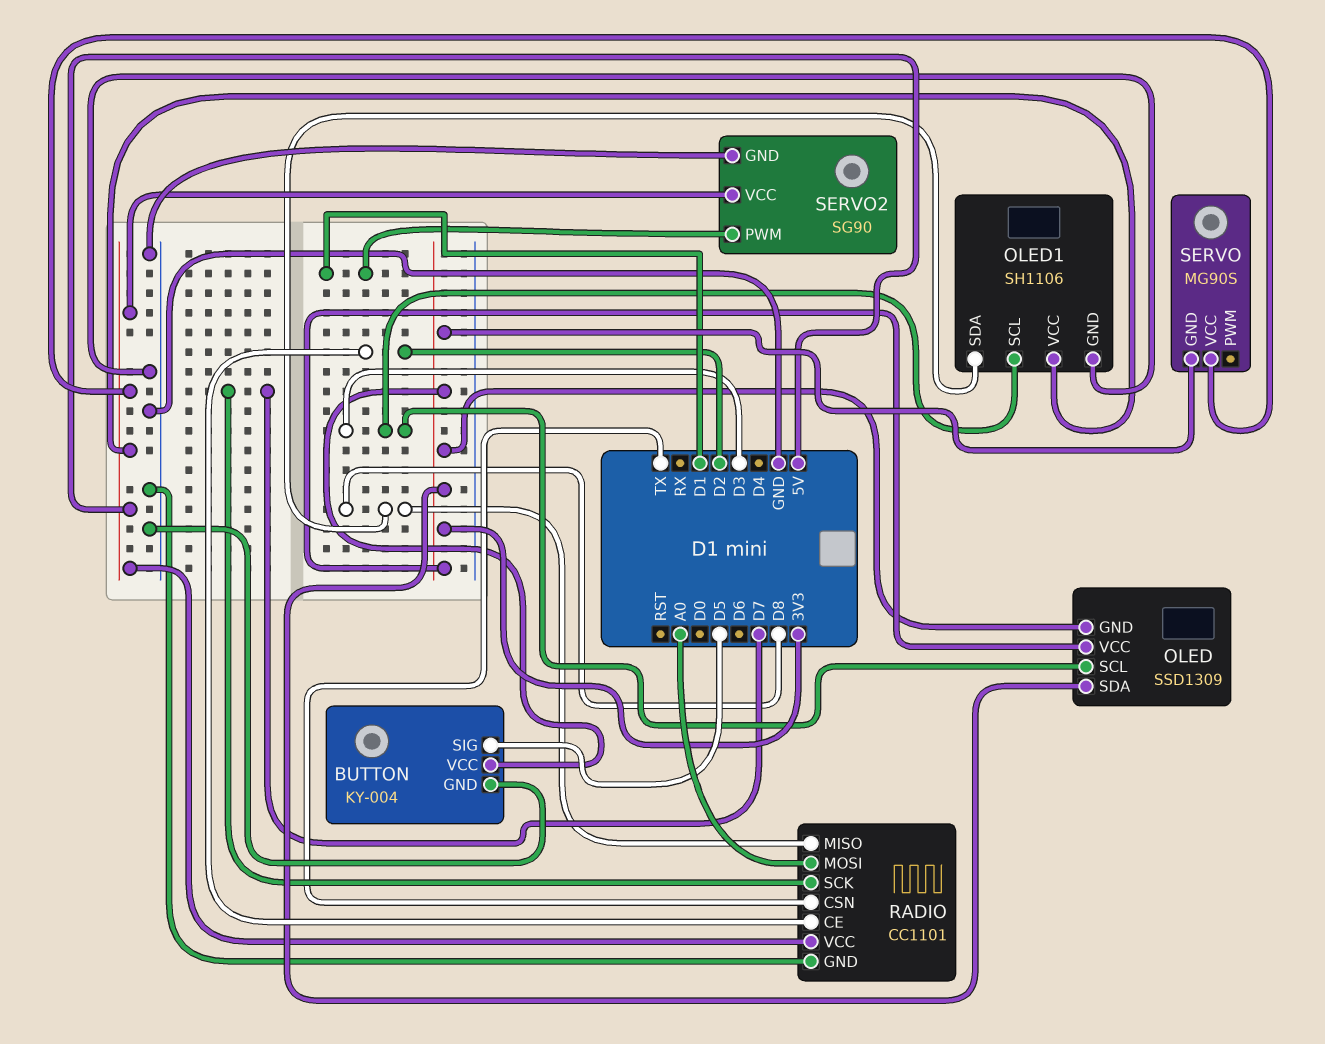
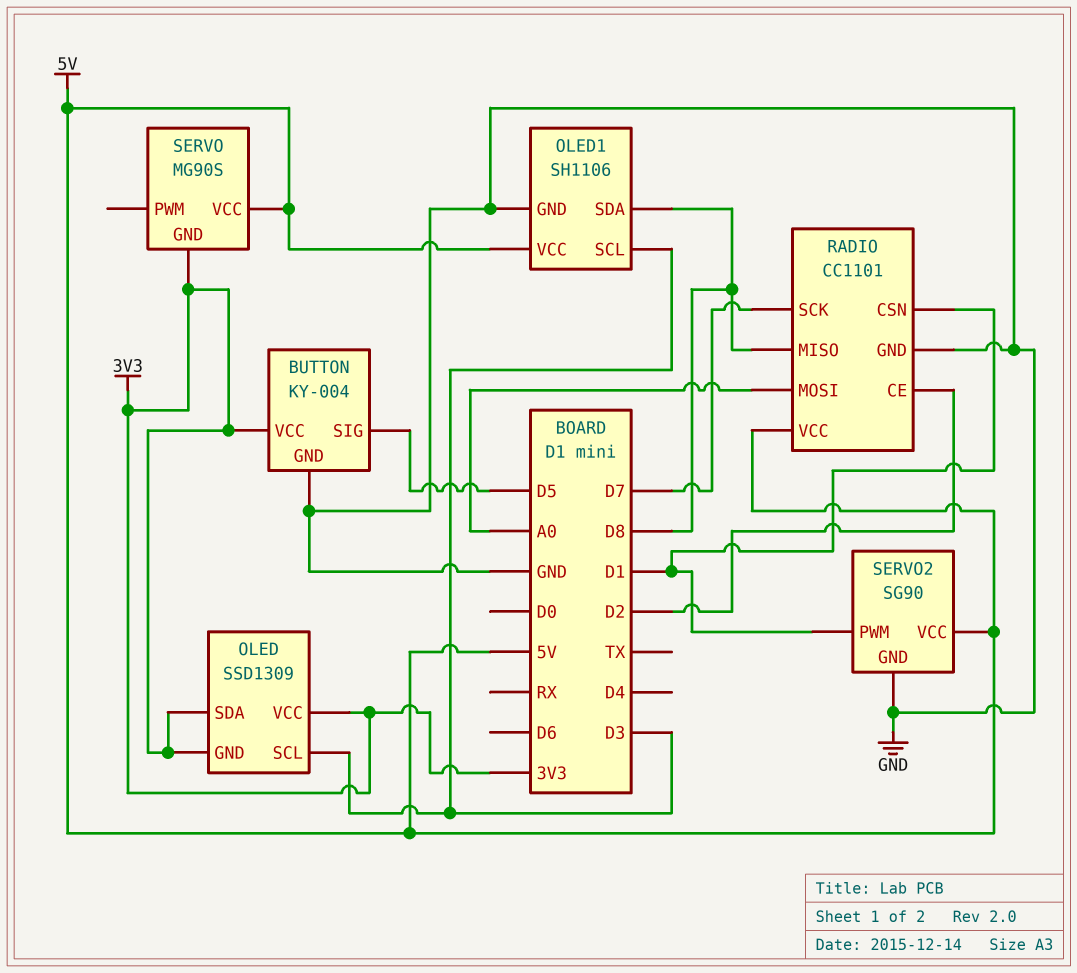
RADIO pin CSN: TX -> D1

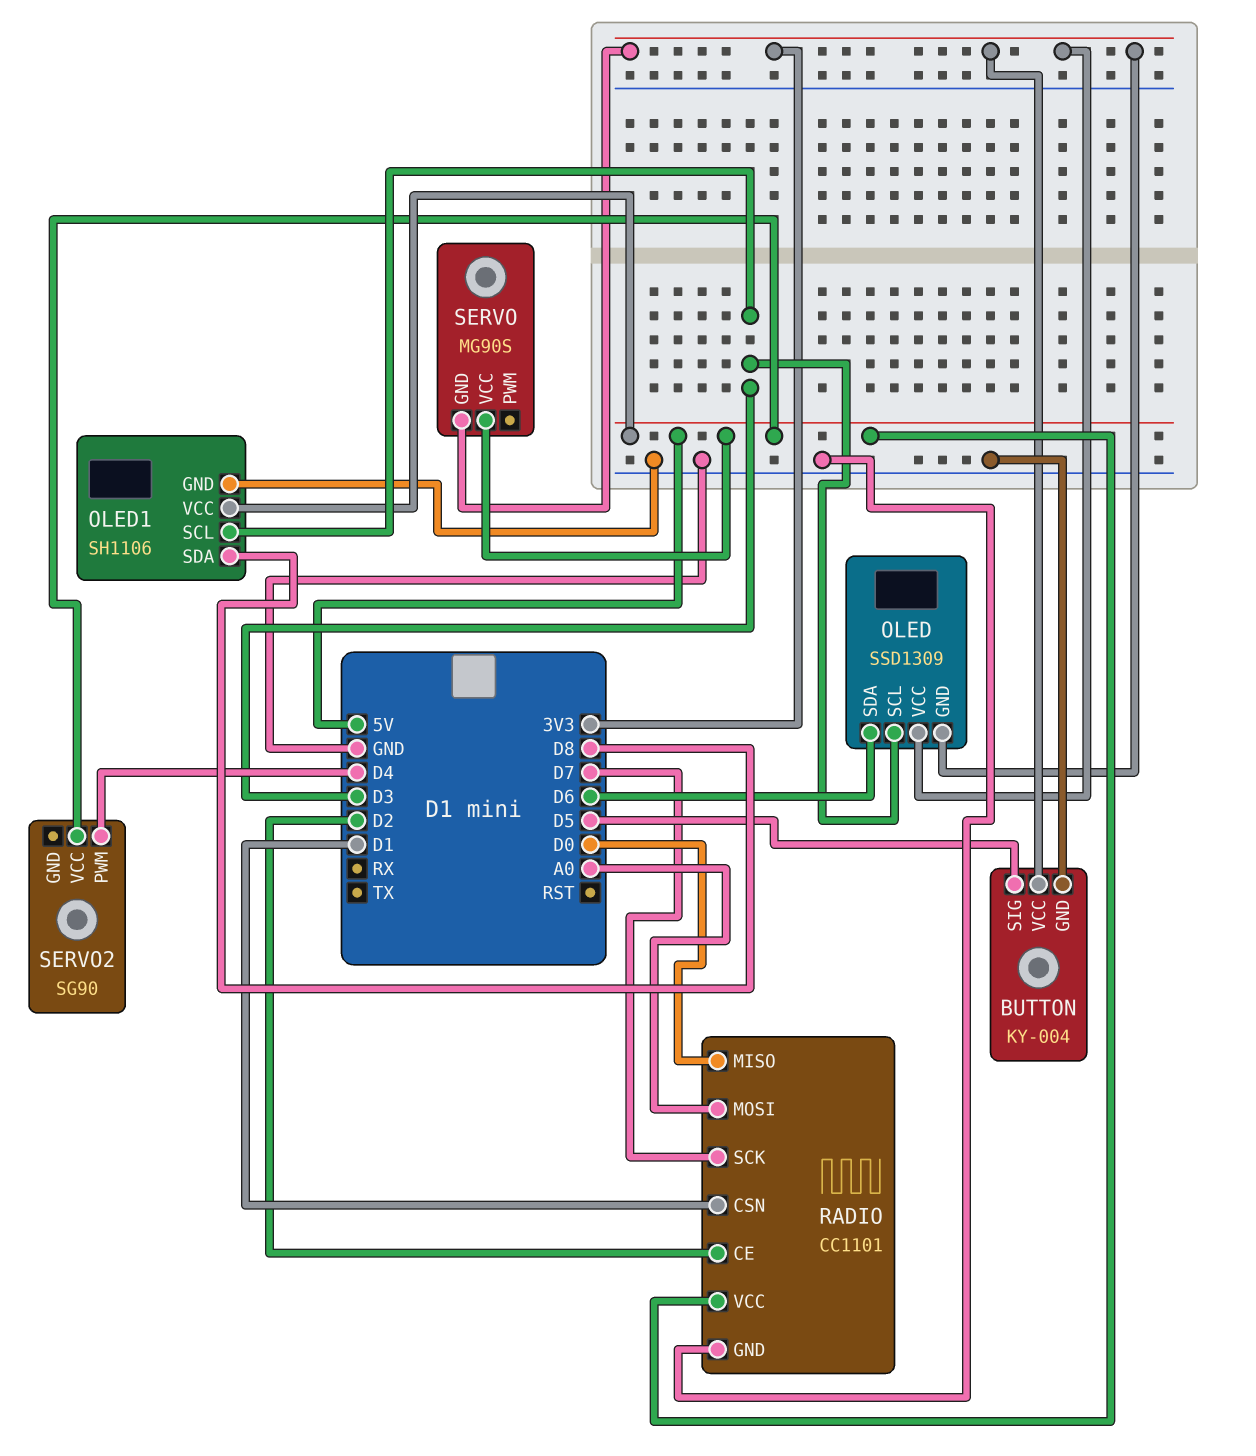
OLED pin SDA: 3V3 -> D6
RADIO pin MISO: D8 -> D0
SERVO2 pin GND: GND -> none
SERVO2 pin PWM: D1 -> D4

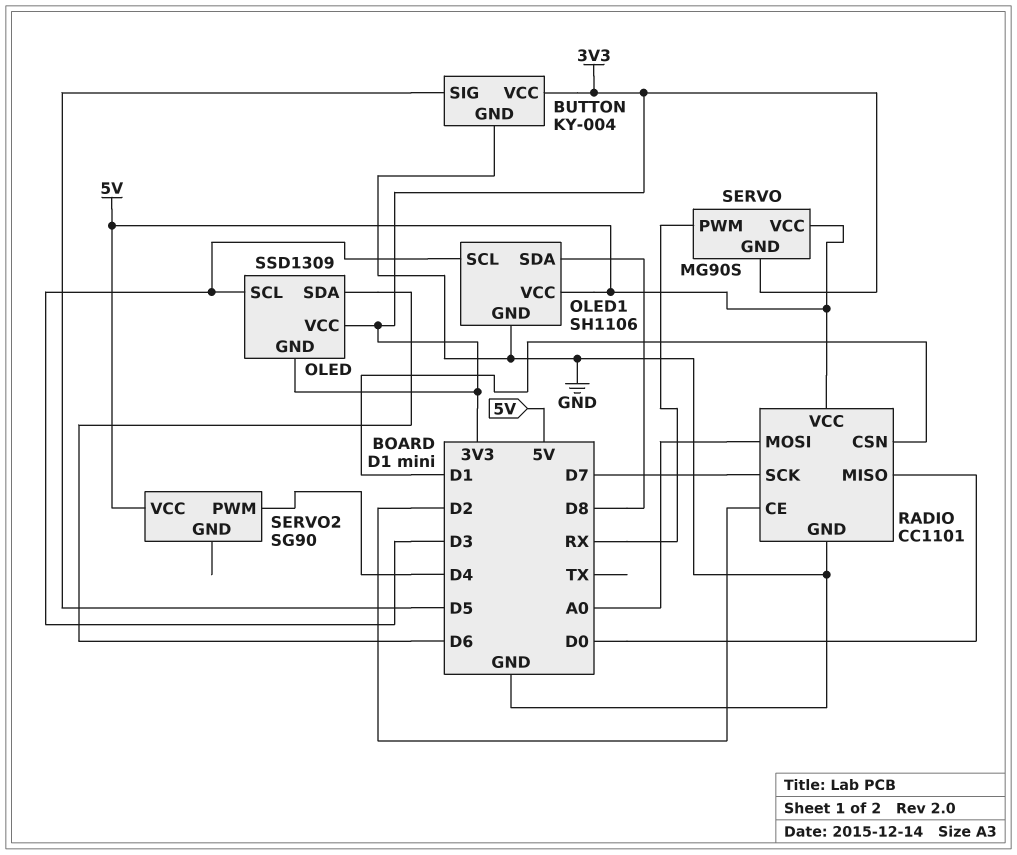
SERVO pin PWM: none -> RX

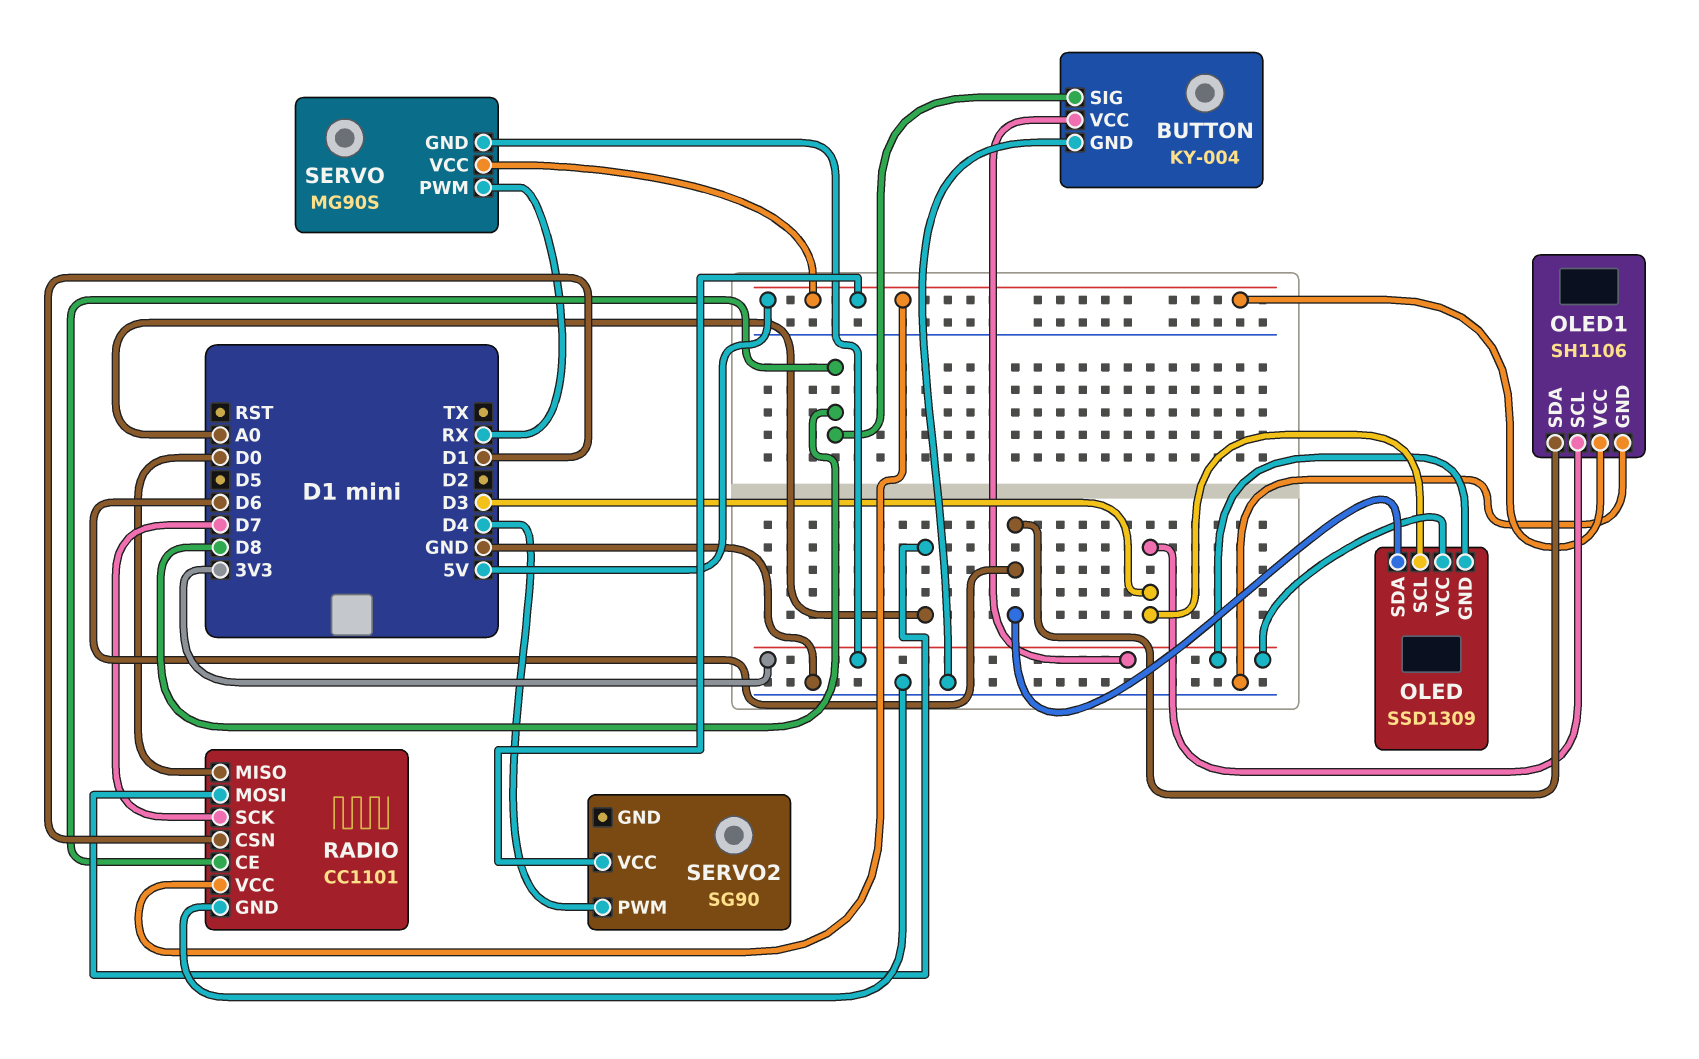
BUTTON pin SIG: D5 -> D8
OLED1 pin SDA: D8 -> D6
RADIO pin CE: D2 -> D8

